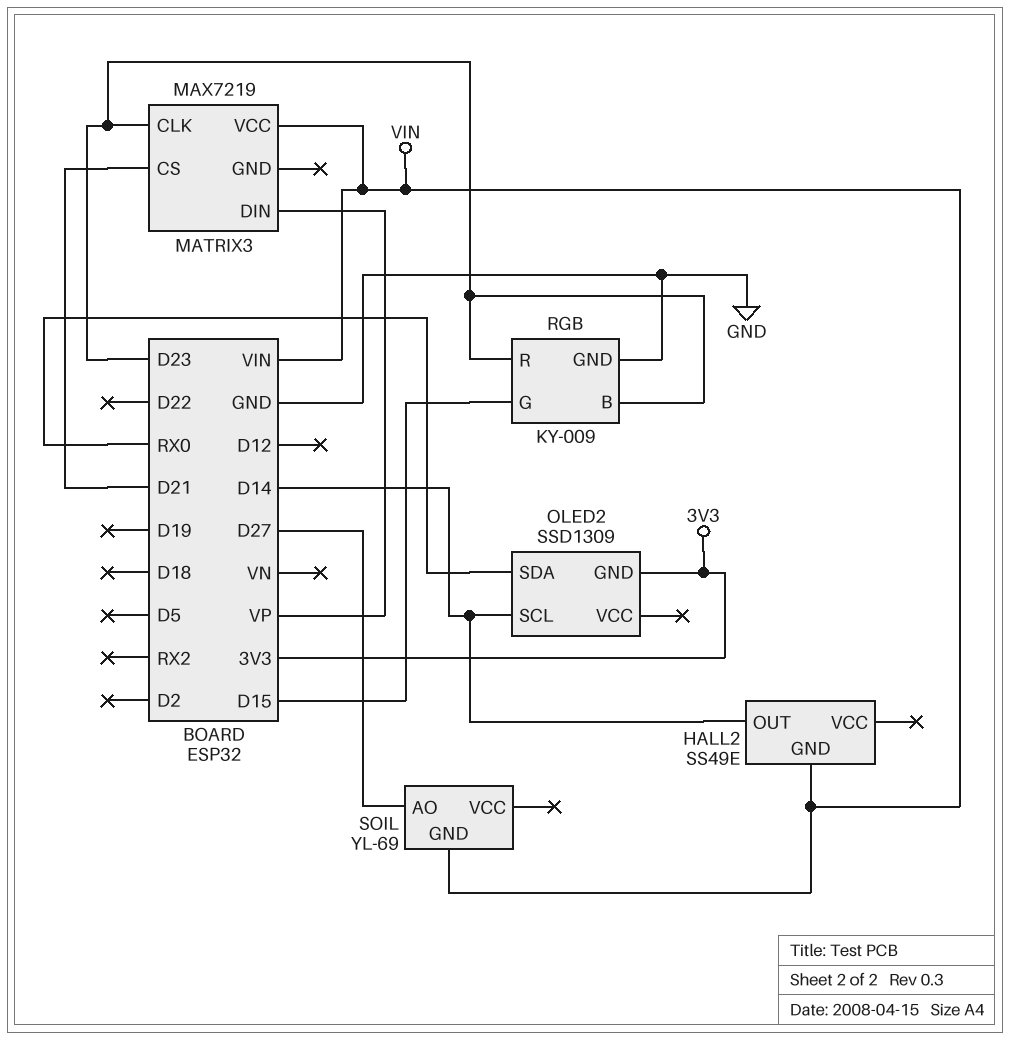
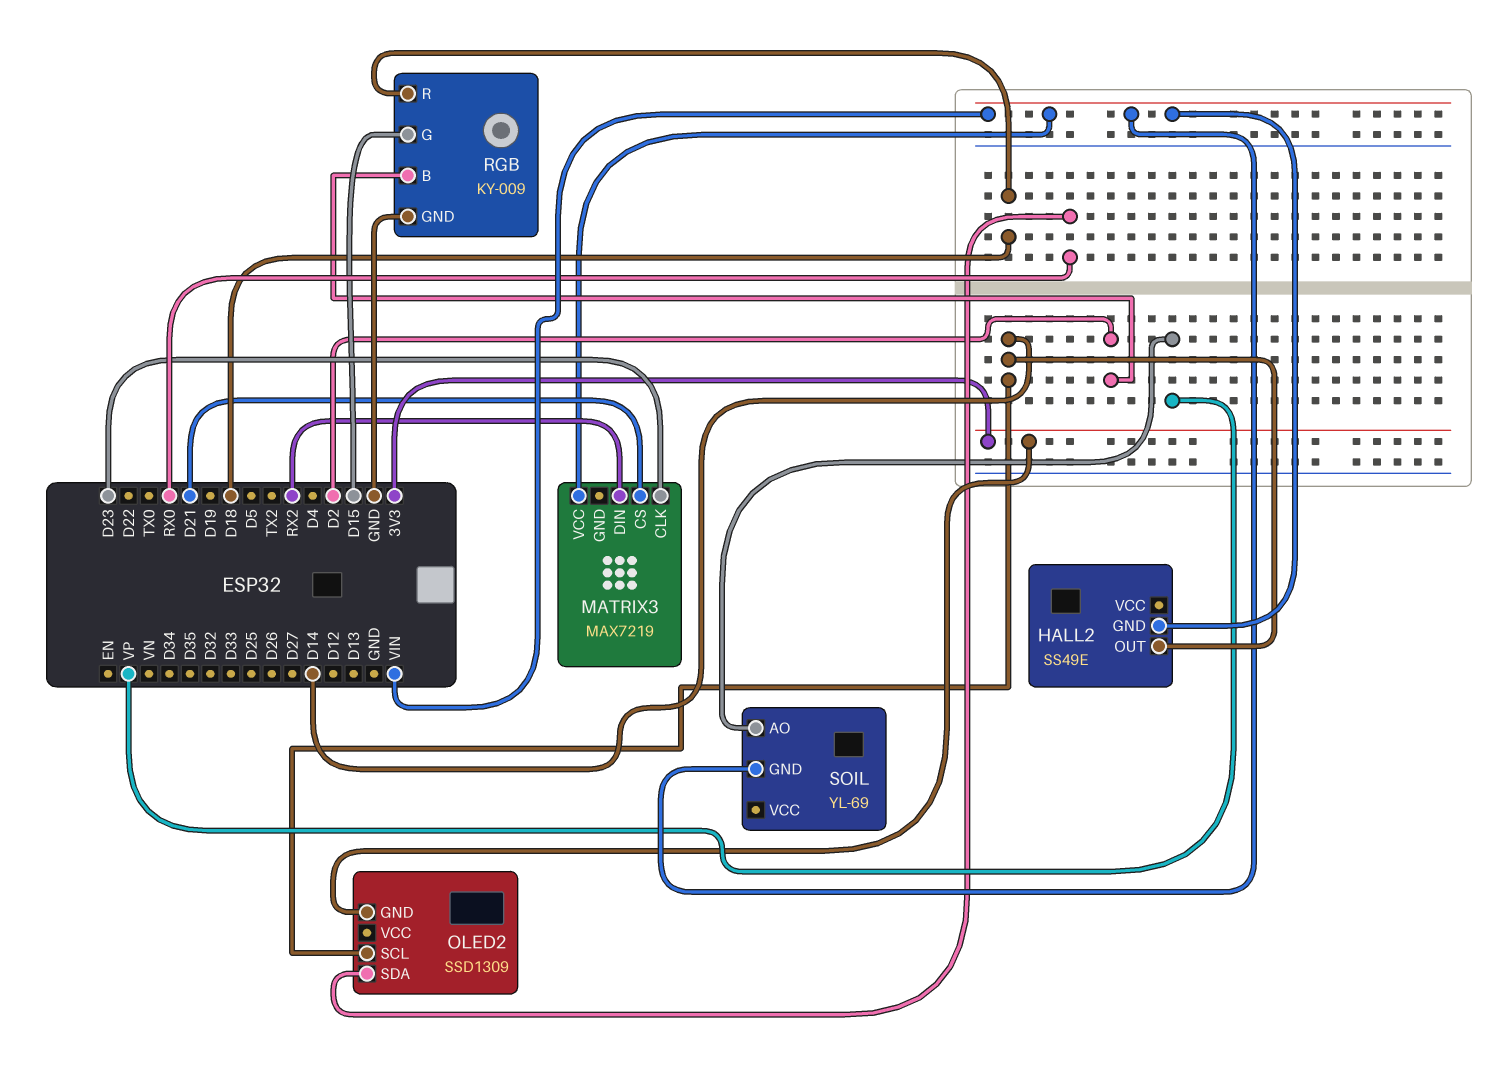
MATRIX3 pin DIN: VP -> RX2
RGB pin B: D23 -> D2
RGB pin R: D23 -> D18
SOIL pin AO: D27 -> VP

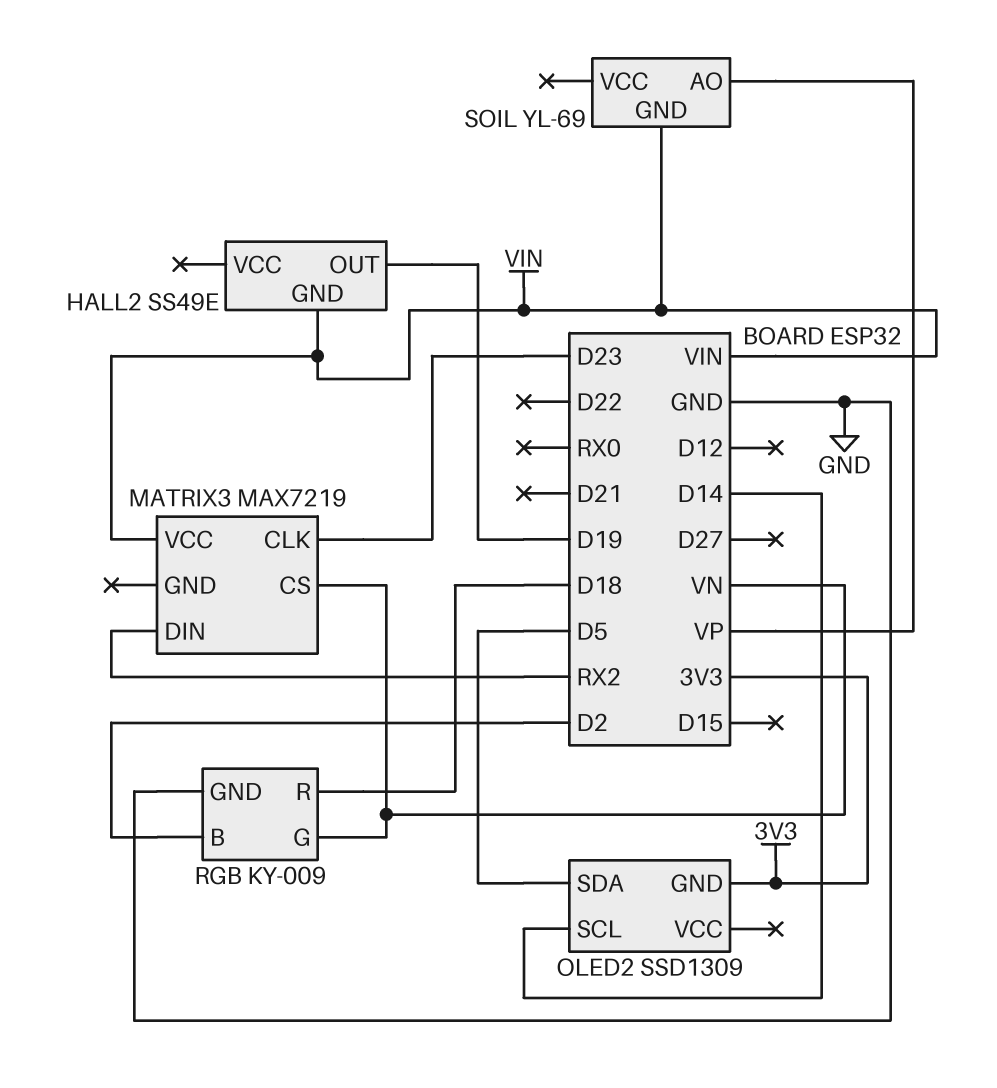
HALL2 pin OUT: D14 -> D19
MATRIX3 pin CS: D21 -> VN
OLED2 pin SDA: RX0 -> D5
RGB pin G: D15 -> VN

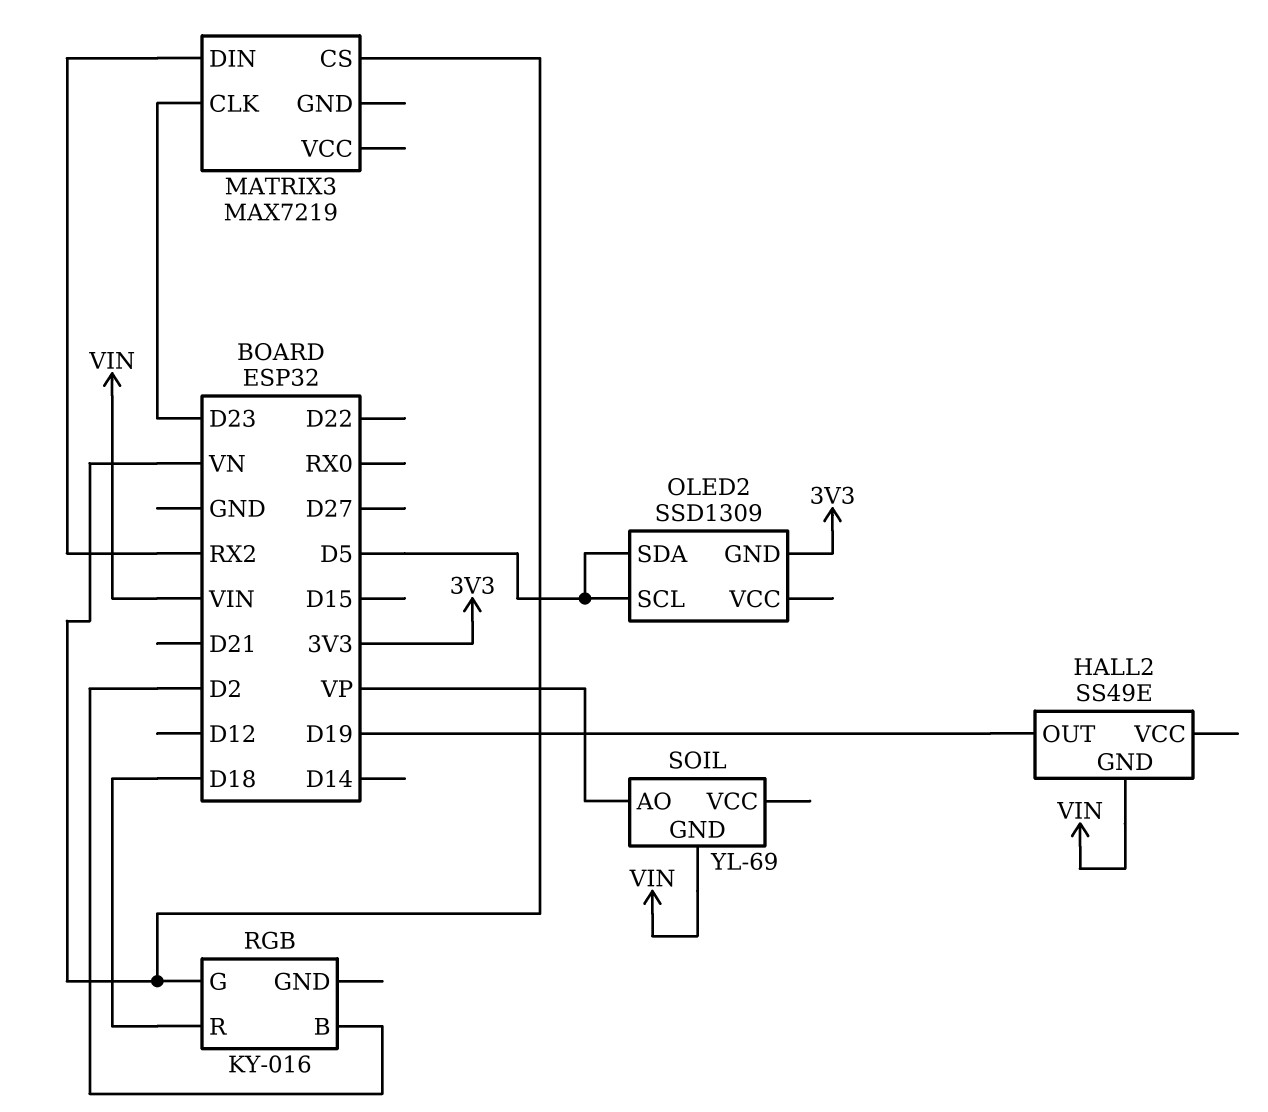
MATRIX3 pin VCC: VIN -> none
OLED2 pin SCL: D14 -> D5
RGB: KY-009 -> KY-016
RGB pin GND: GND -> none

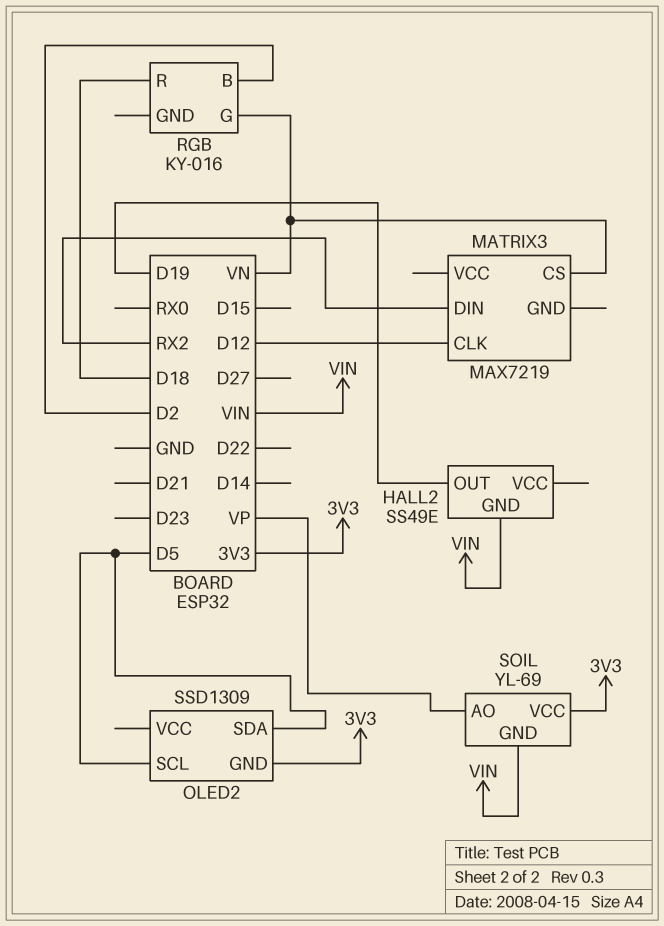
MATRIX3 pin CLK: D23 -> D12
SOIL pin VCC: none -> 3V3

